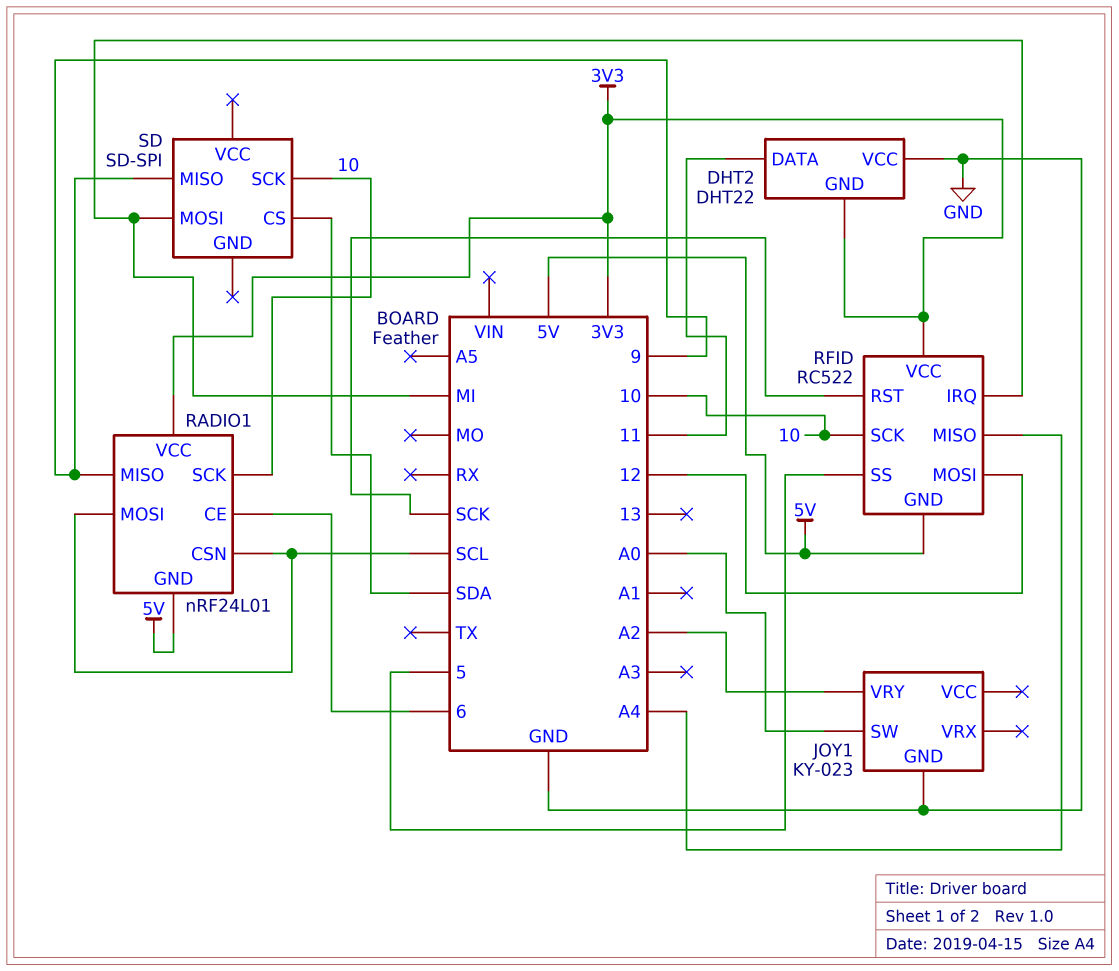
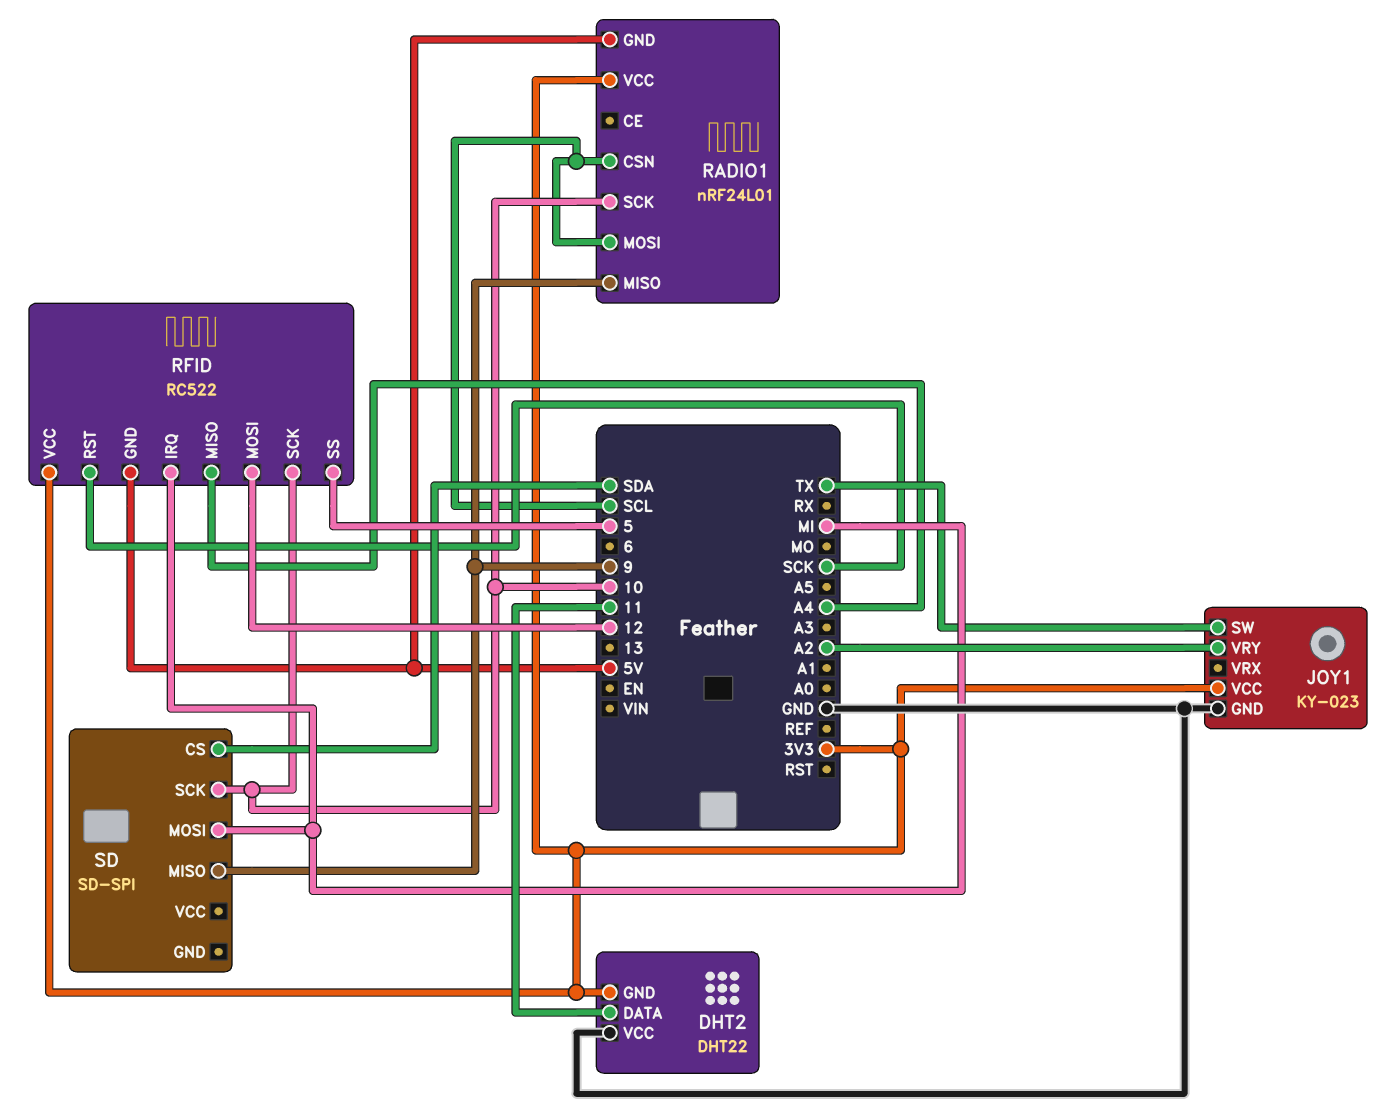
JOY1 pin SW: A0 -> TX
JOY1 pin VCC: none -> 3V3
RADIO1 pin CE: 6 -> none

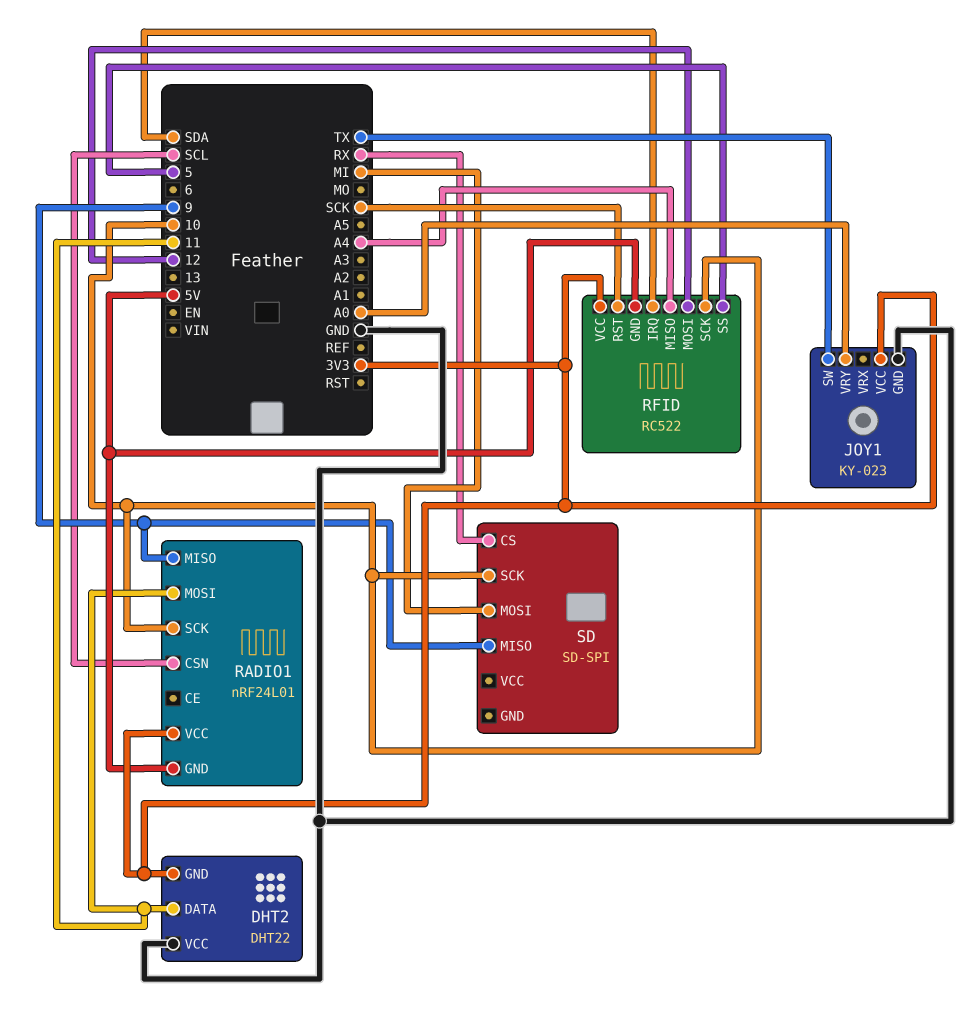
JOY1 pin VRY: A2 -> A0
RADIO1 pin MOSI: SCL -> 11
RFID pin IRQ: MI -> SDA
SD pin CS: SDA -> RX

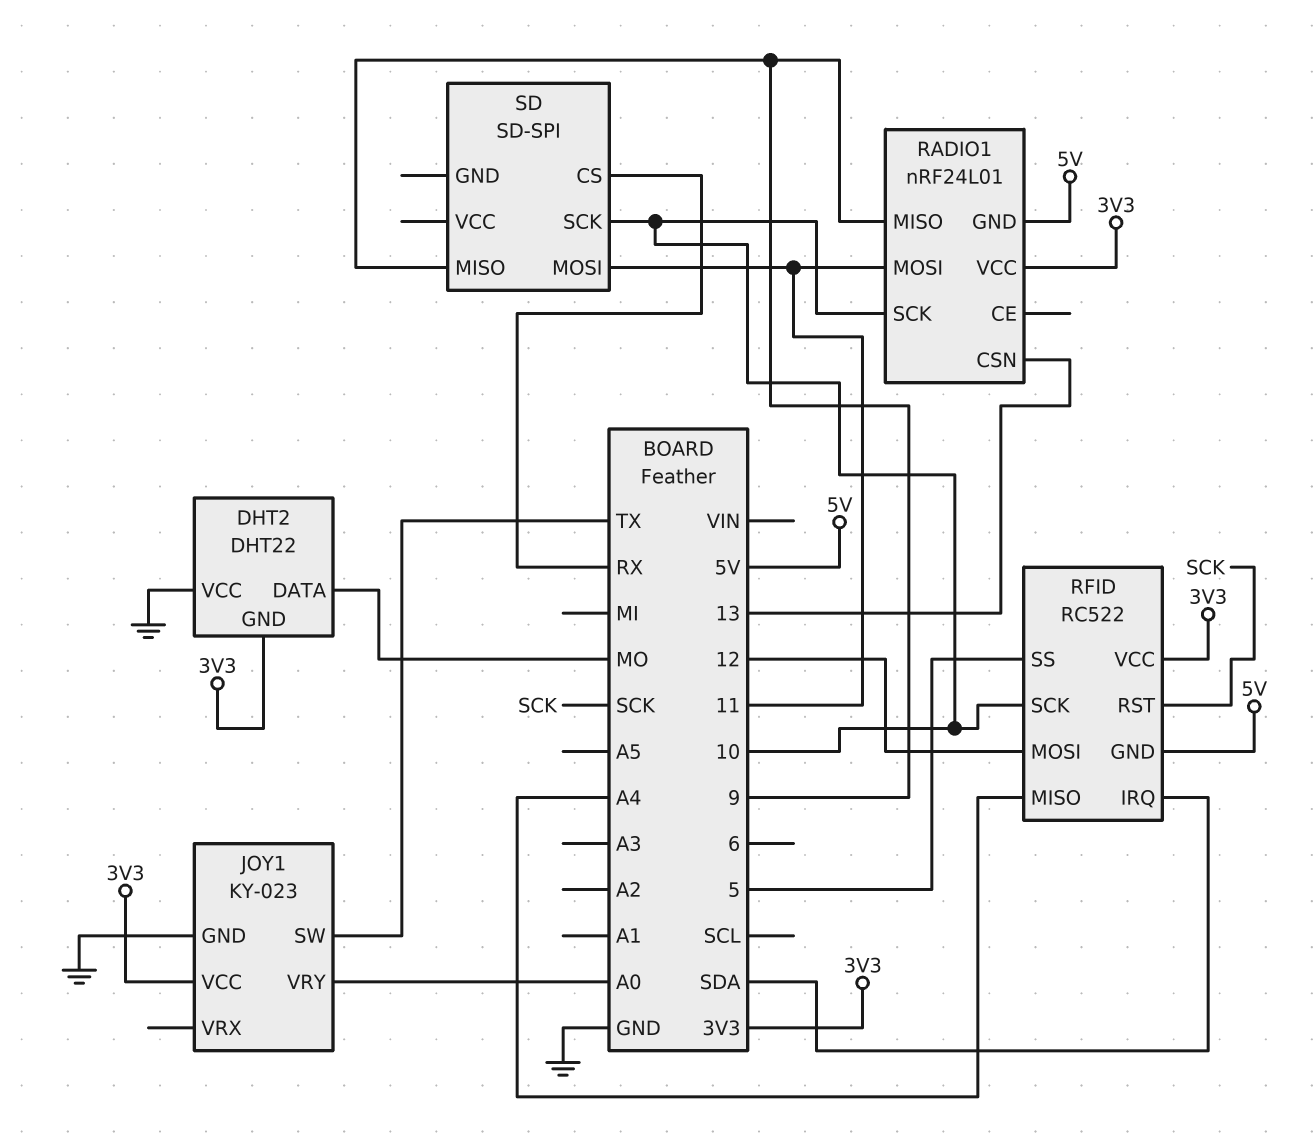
DHT2 pin DATA: 11 -> MO
RADIO1 pin CSN: SCL -> 13
SD pin MOSI: MI -> 11

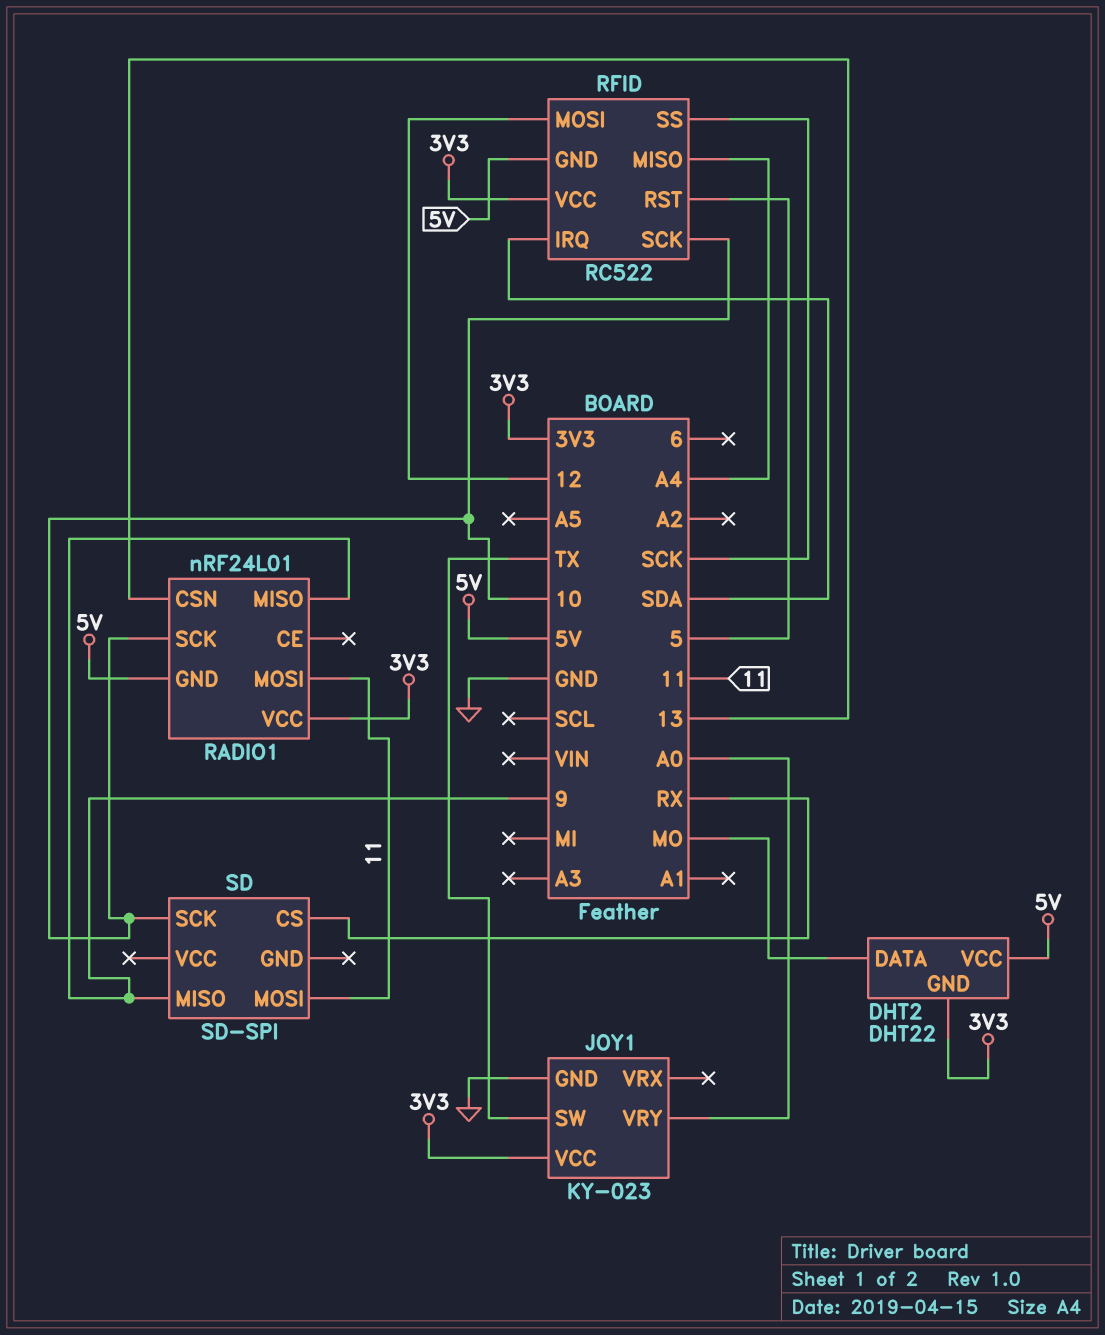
DHT2 pin VCC: GND -> 5V
RFID pin RST: SCK -> 5
RFID pin SS: 5 -> SCK

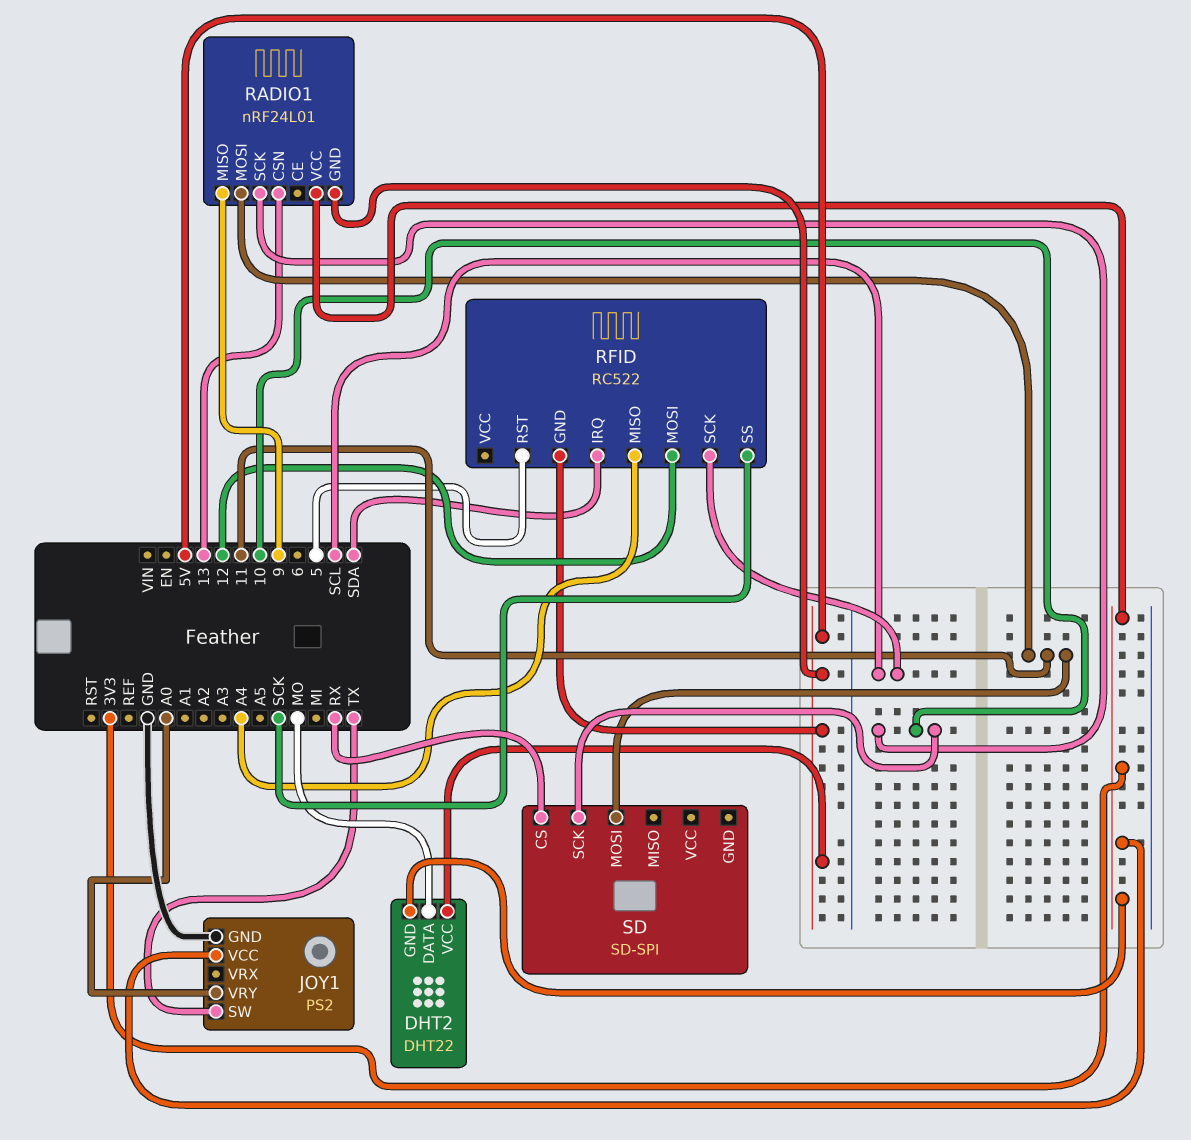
JOY1: KY-023 -> PS2
RFID pin SCK: 10 -> SCL
RFID pin VCC: 3V3 -> none
SD pin MISO: 9 -> none

